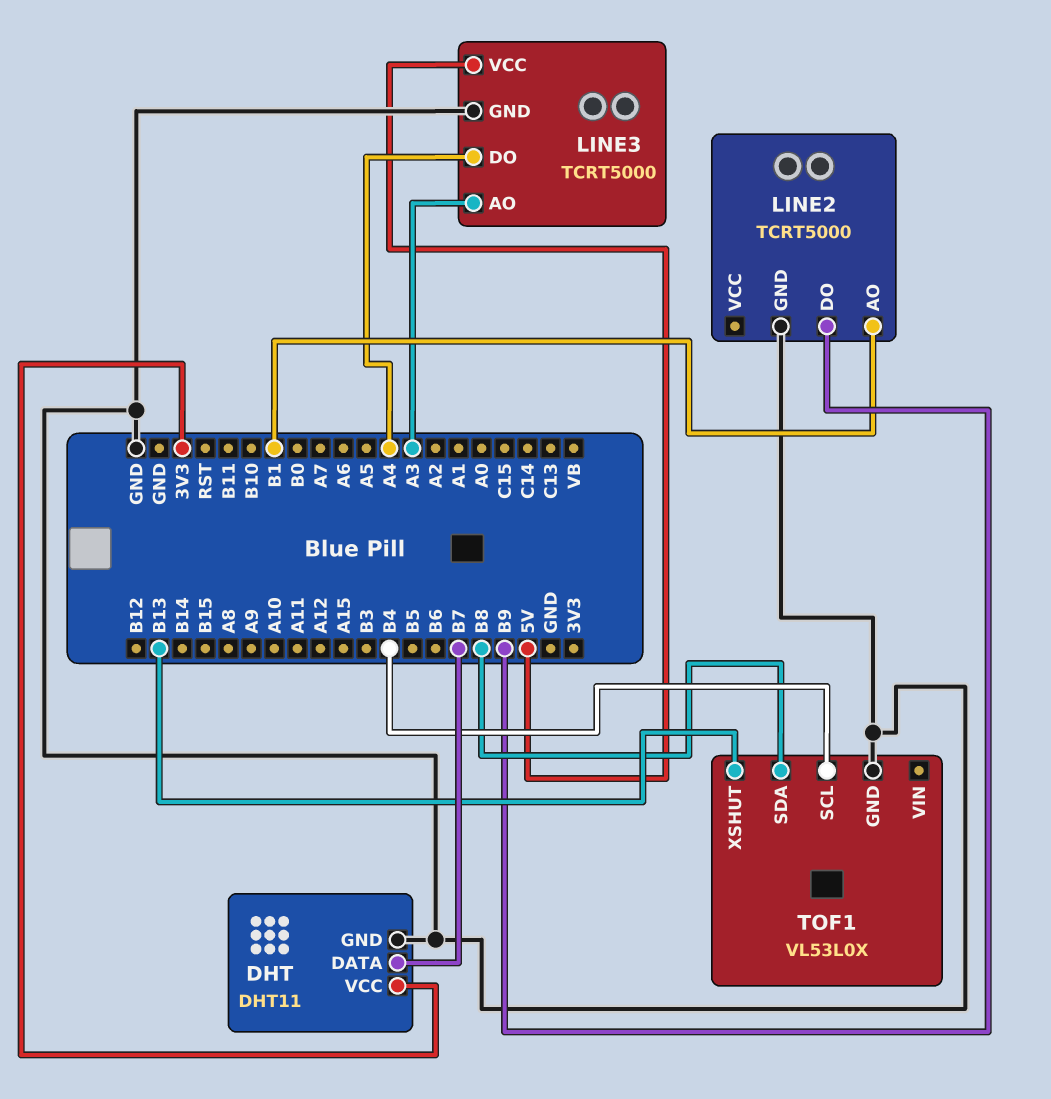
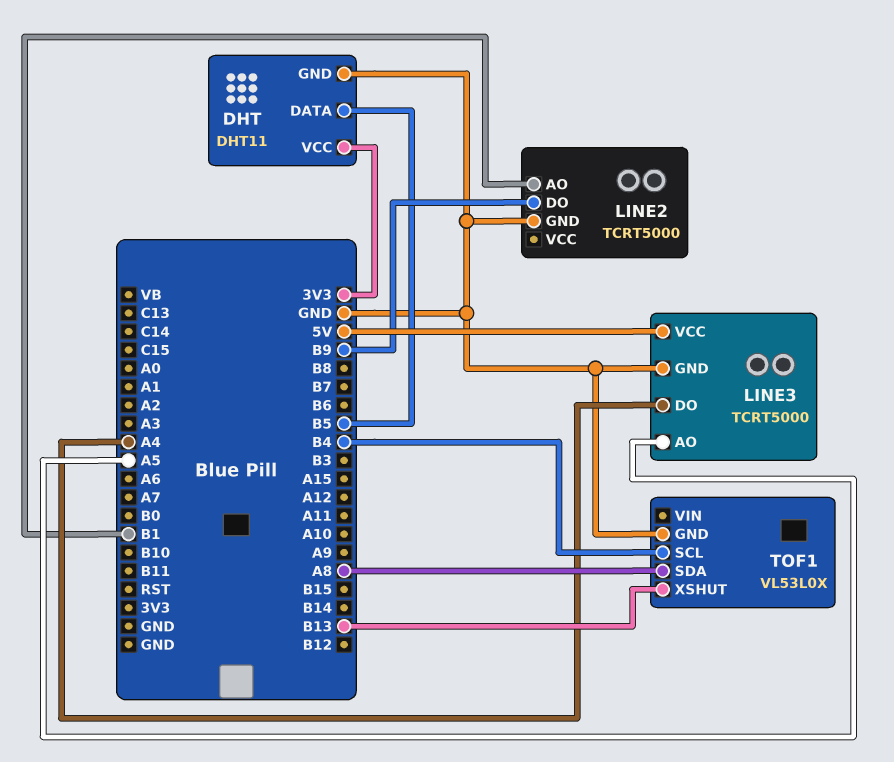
DHT pin DATA: B7 -> B5
LINE3 pin AO: A3 -> A5
TOF1 pin SDA: B8 -> A8

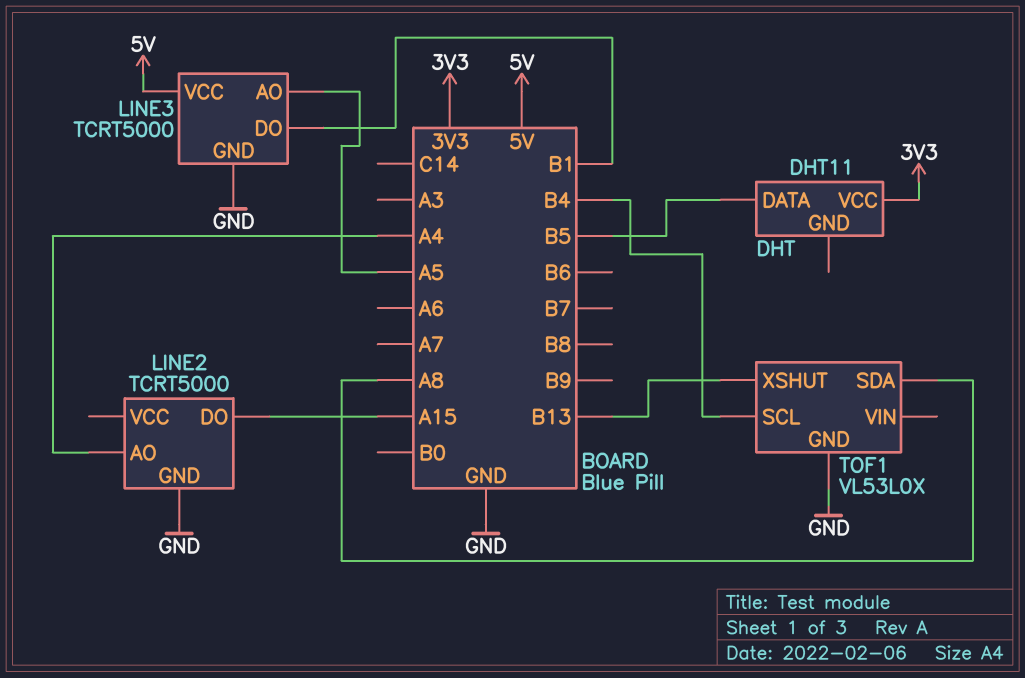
DHT pin GND: GND -> none
LINE2 pin AO: B1 -> A4
LINE2 pin DO: B9 -> A15
LINE3 pin DO: A4 -> B1

